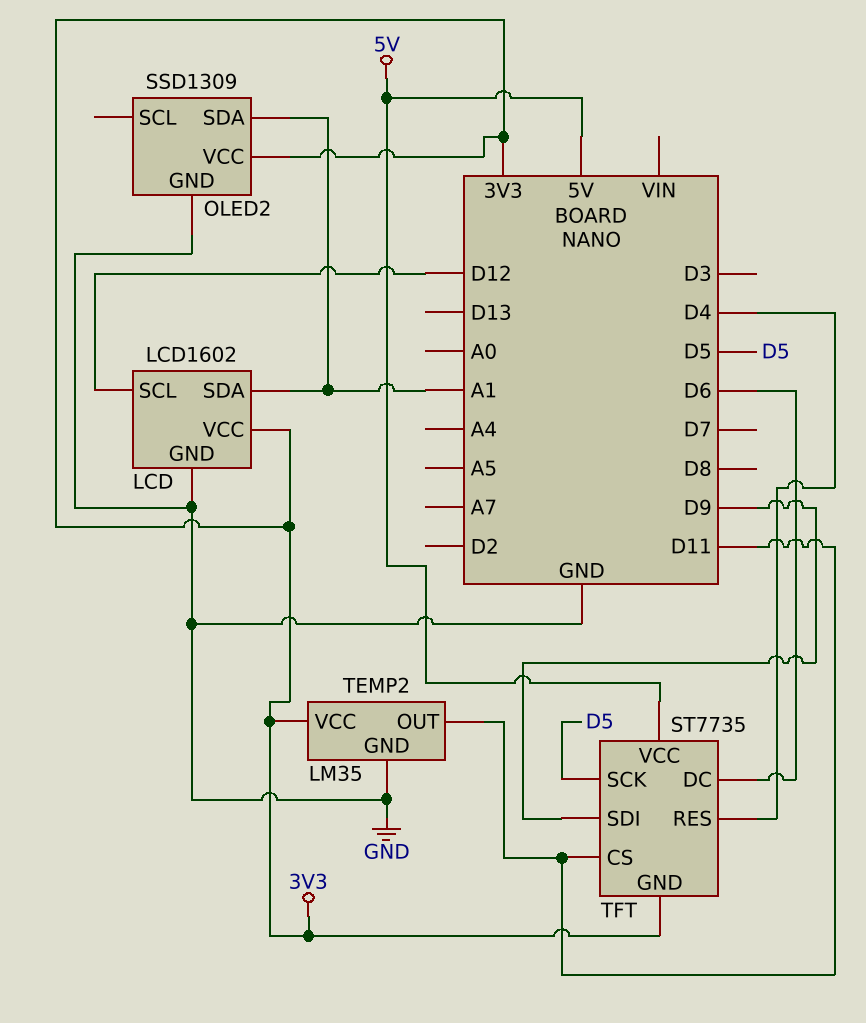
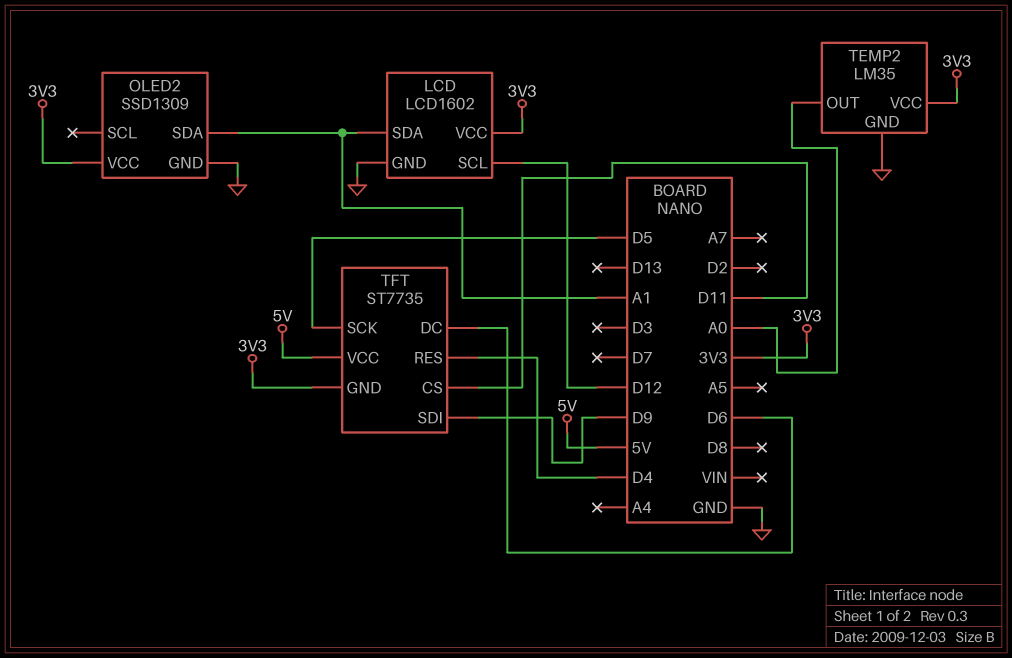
TEMP2 pin OUT: D11 -> A0

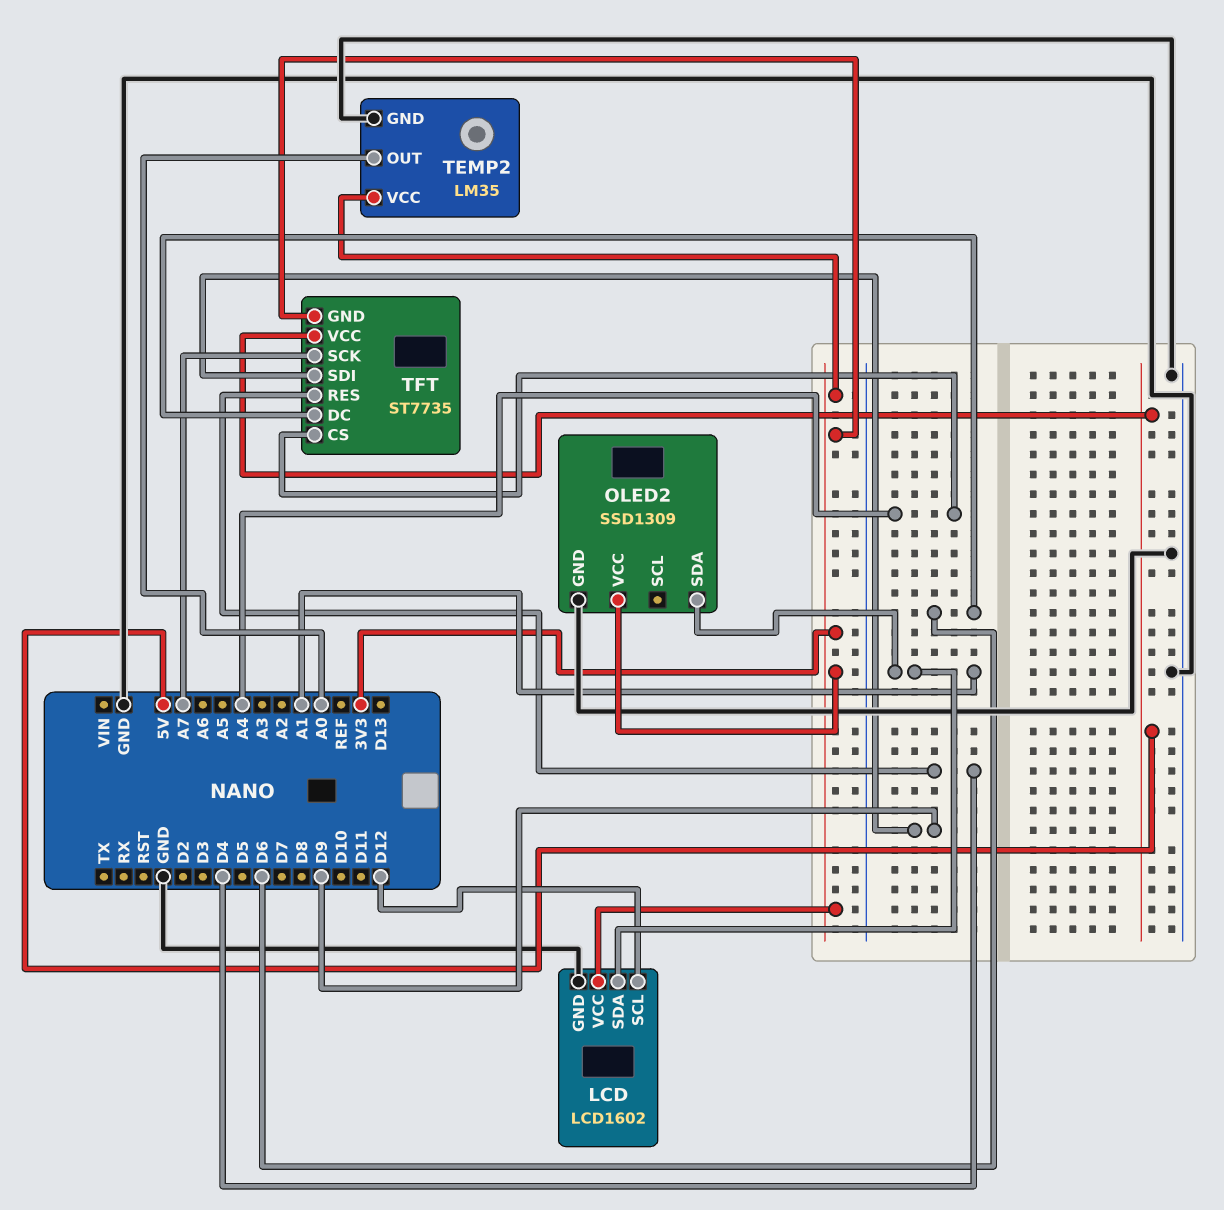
TFT pin CS: D11 -> A4
TFT pin SCK: D5 -> A7

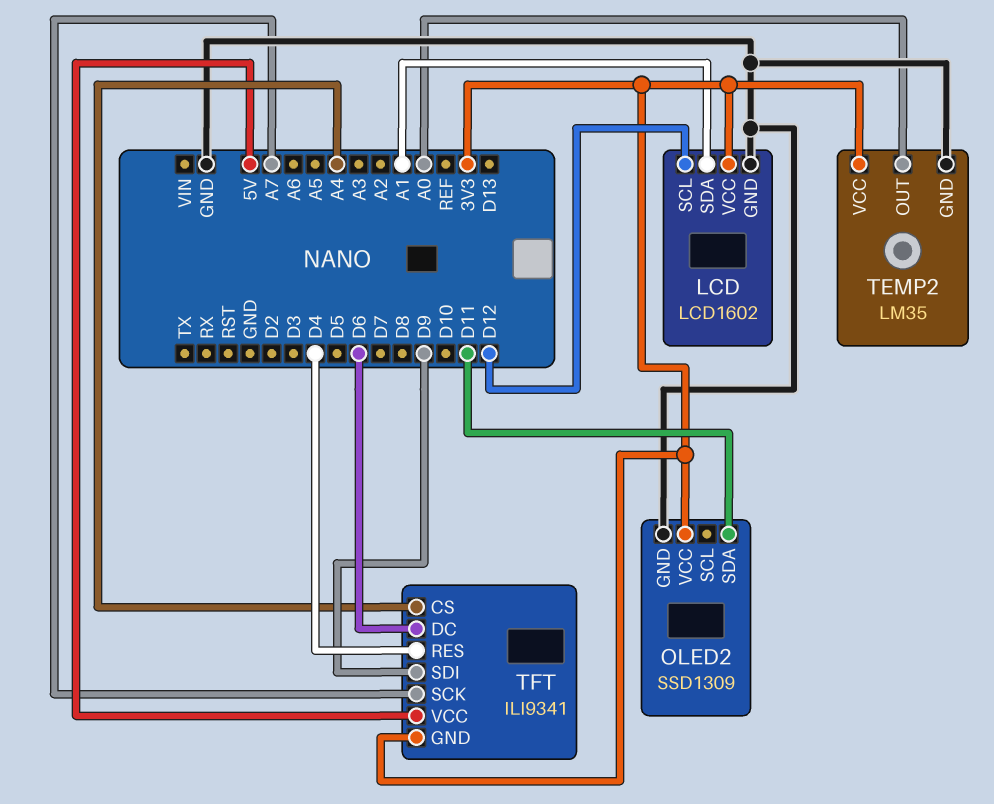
OLED2 pin SDA: A1 -> D11
TFT: ST7735 -> ILI9341

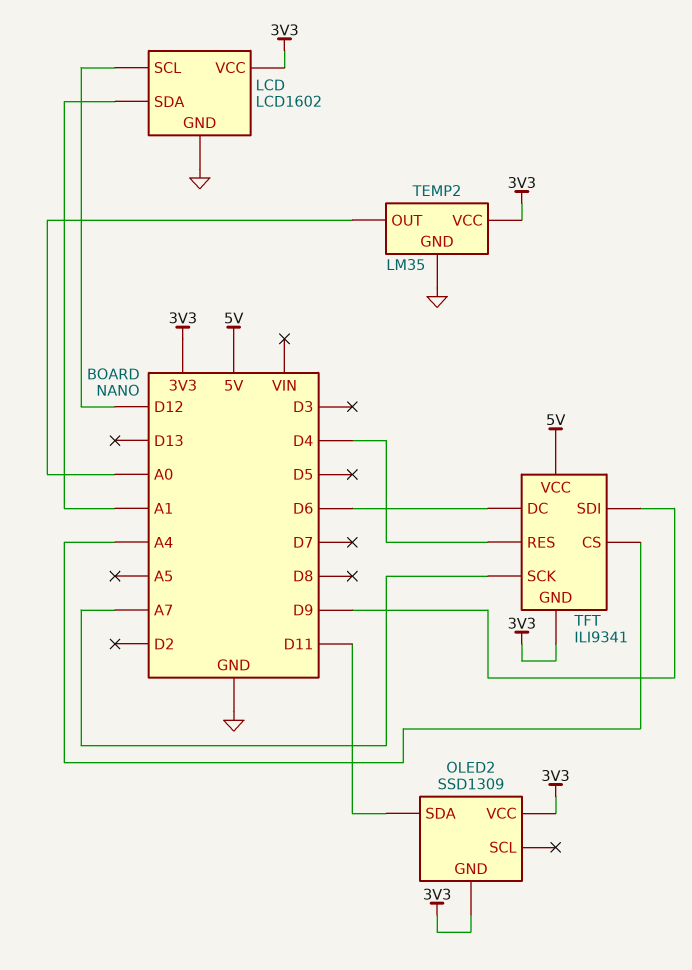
OLED2 pin GND: GND -> 3V3

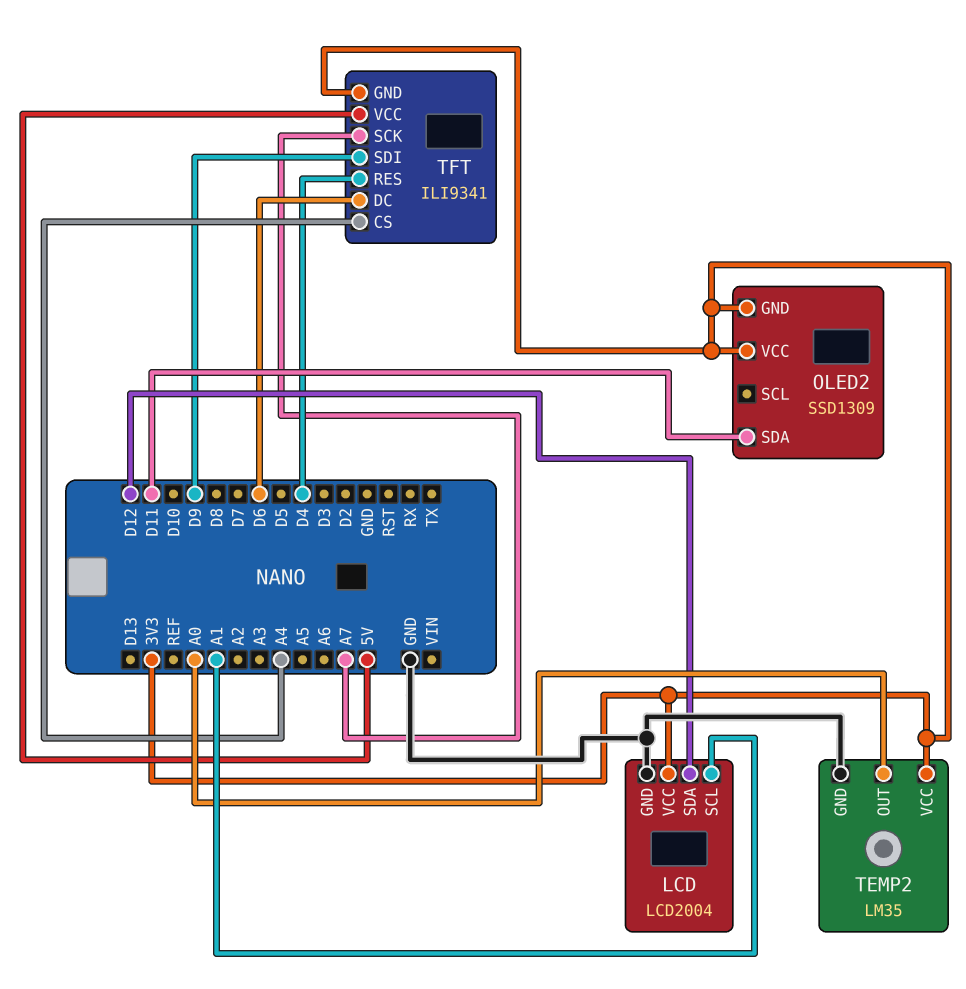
LCD: LCD1602 -> LCD2004
LCD pin SCL: D12 -> A1
LCD pin SDA: A1 -> D12

